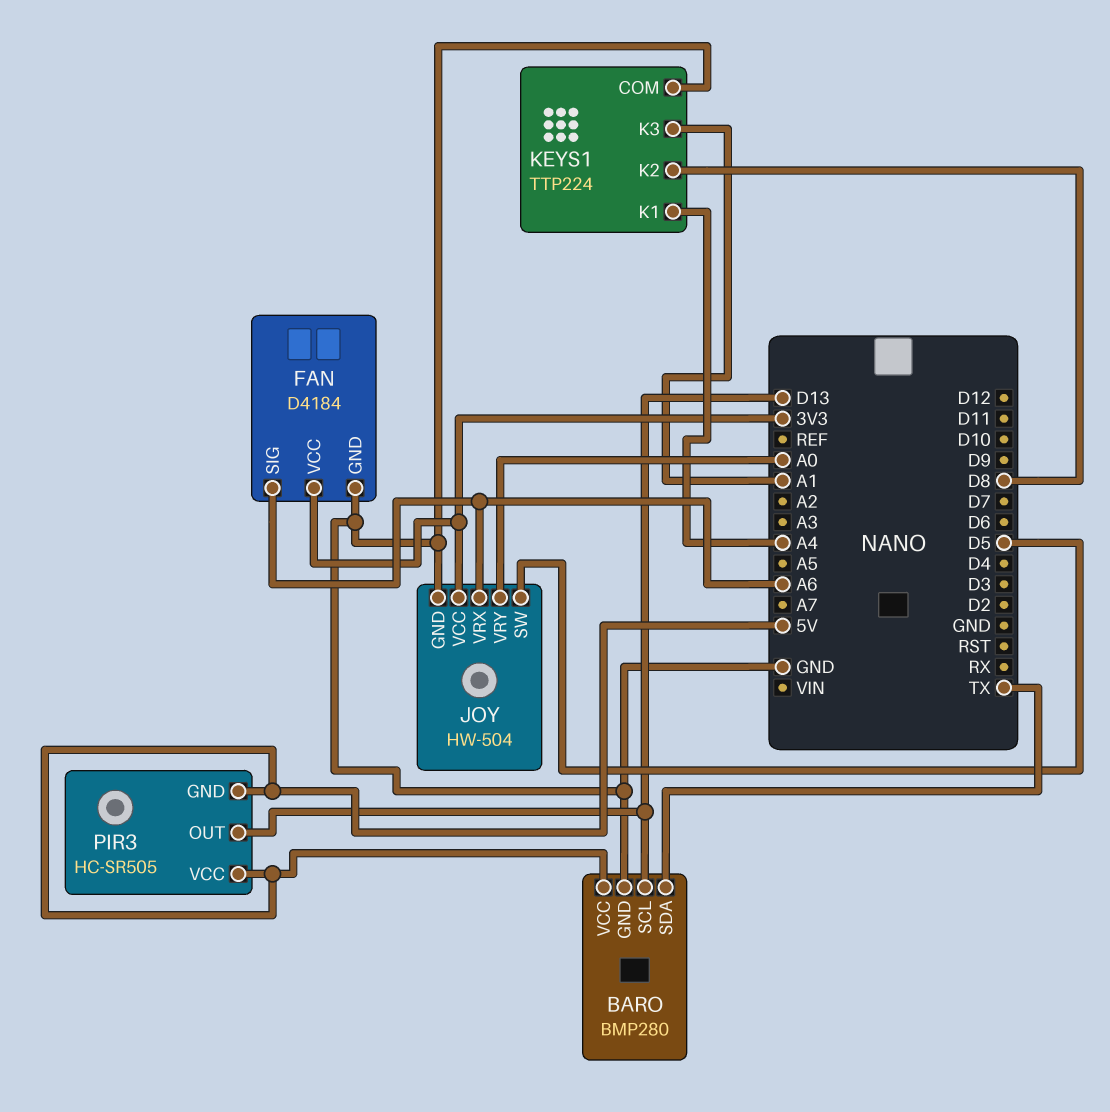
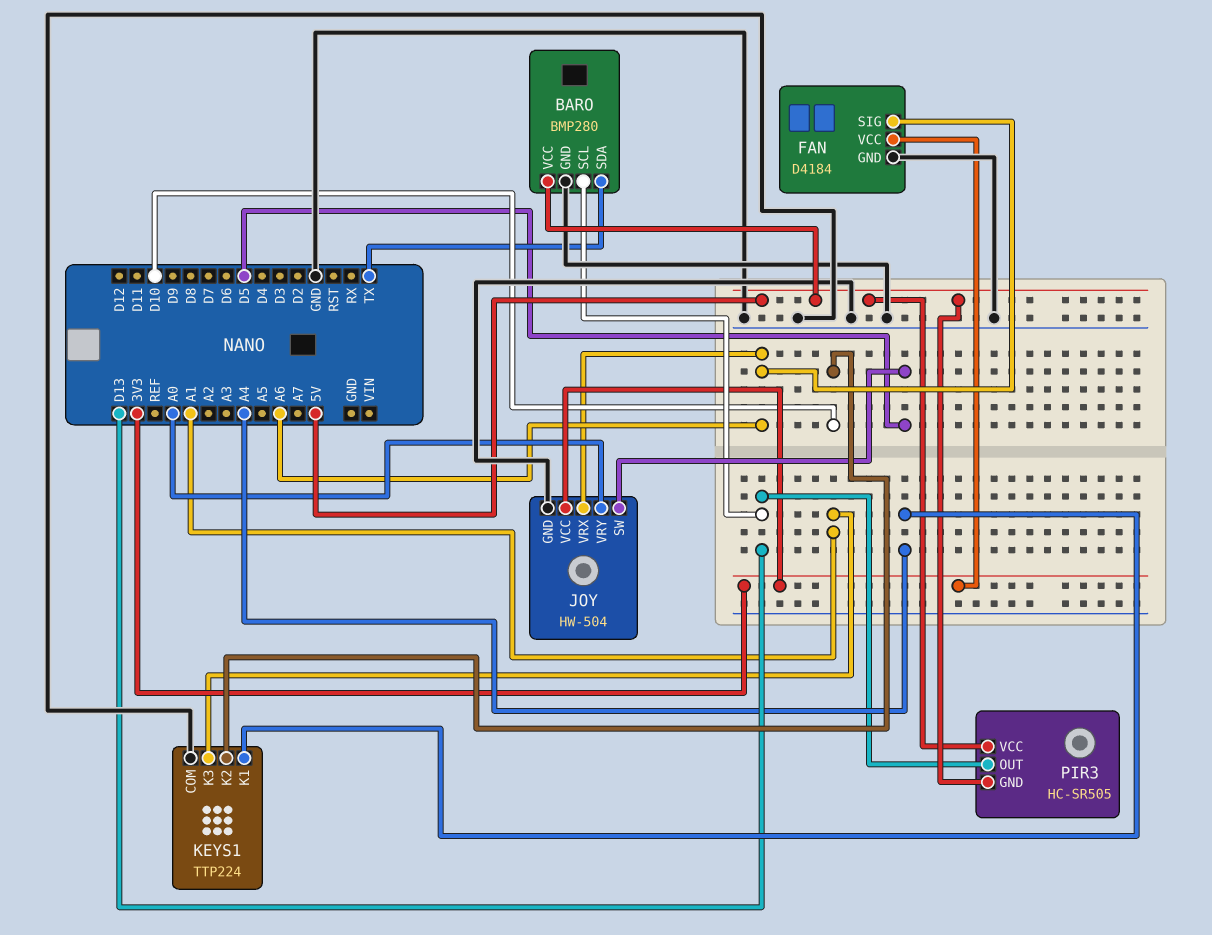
KEYS1 pin K2: D8 -> D10

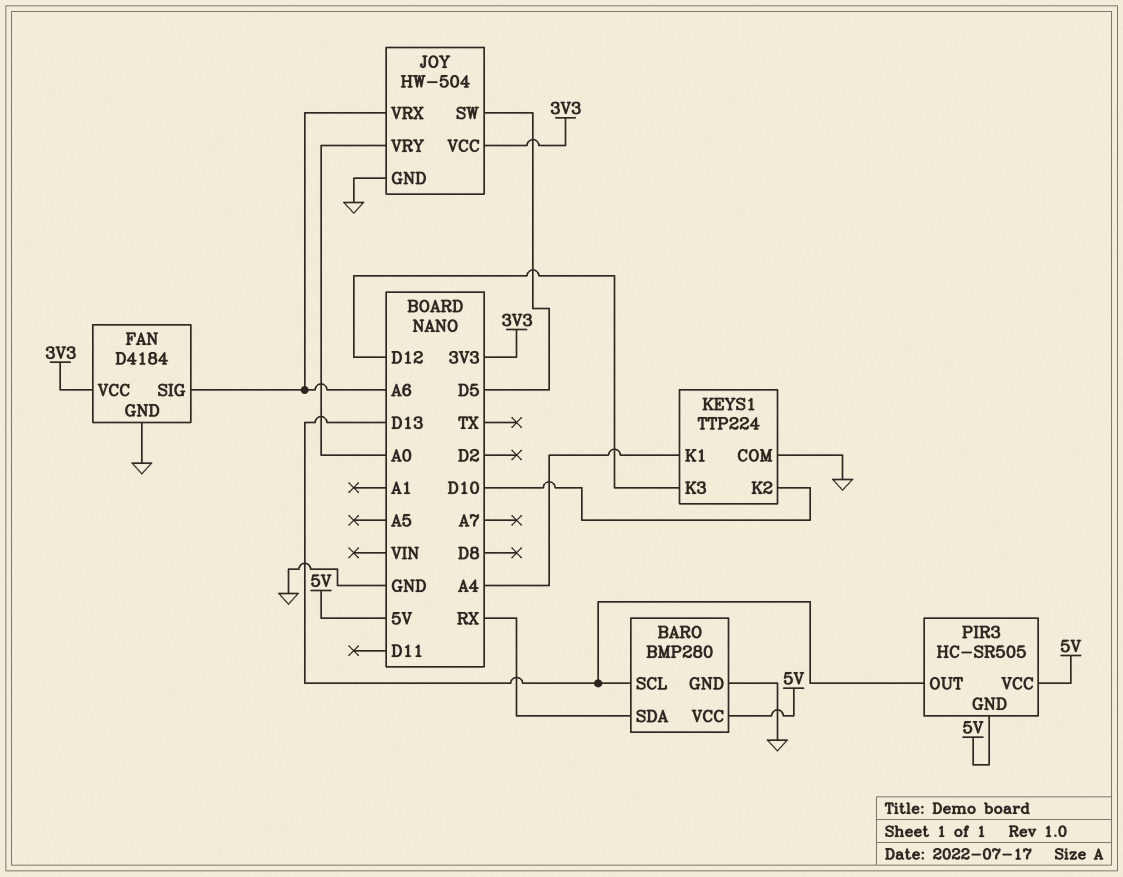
BARO pin SDA: TX -> RX
KEYS1 pin K3: A1 -> D12

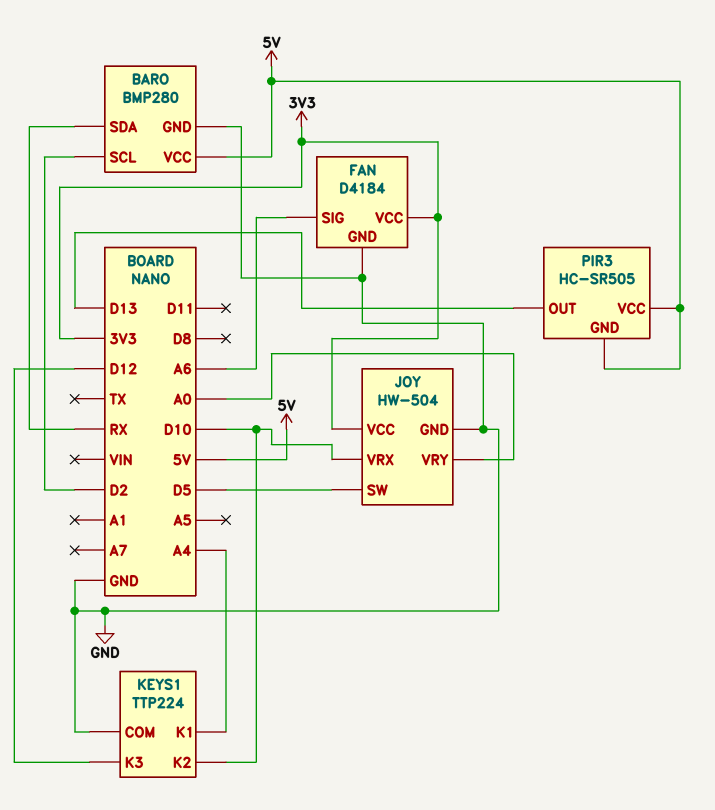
BARO pin SCL: D13 -> D2
JOY pin VRX: A6 -> D10

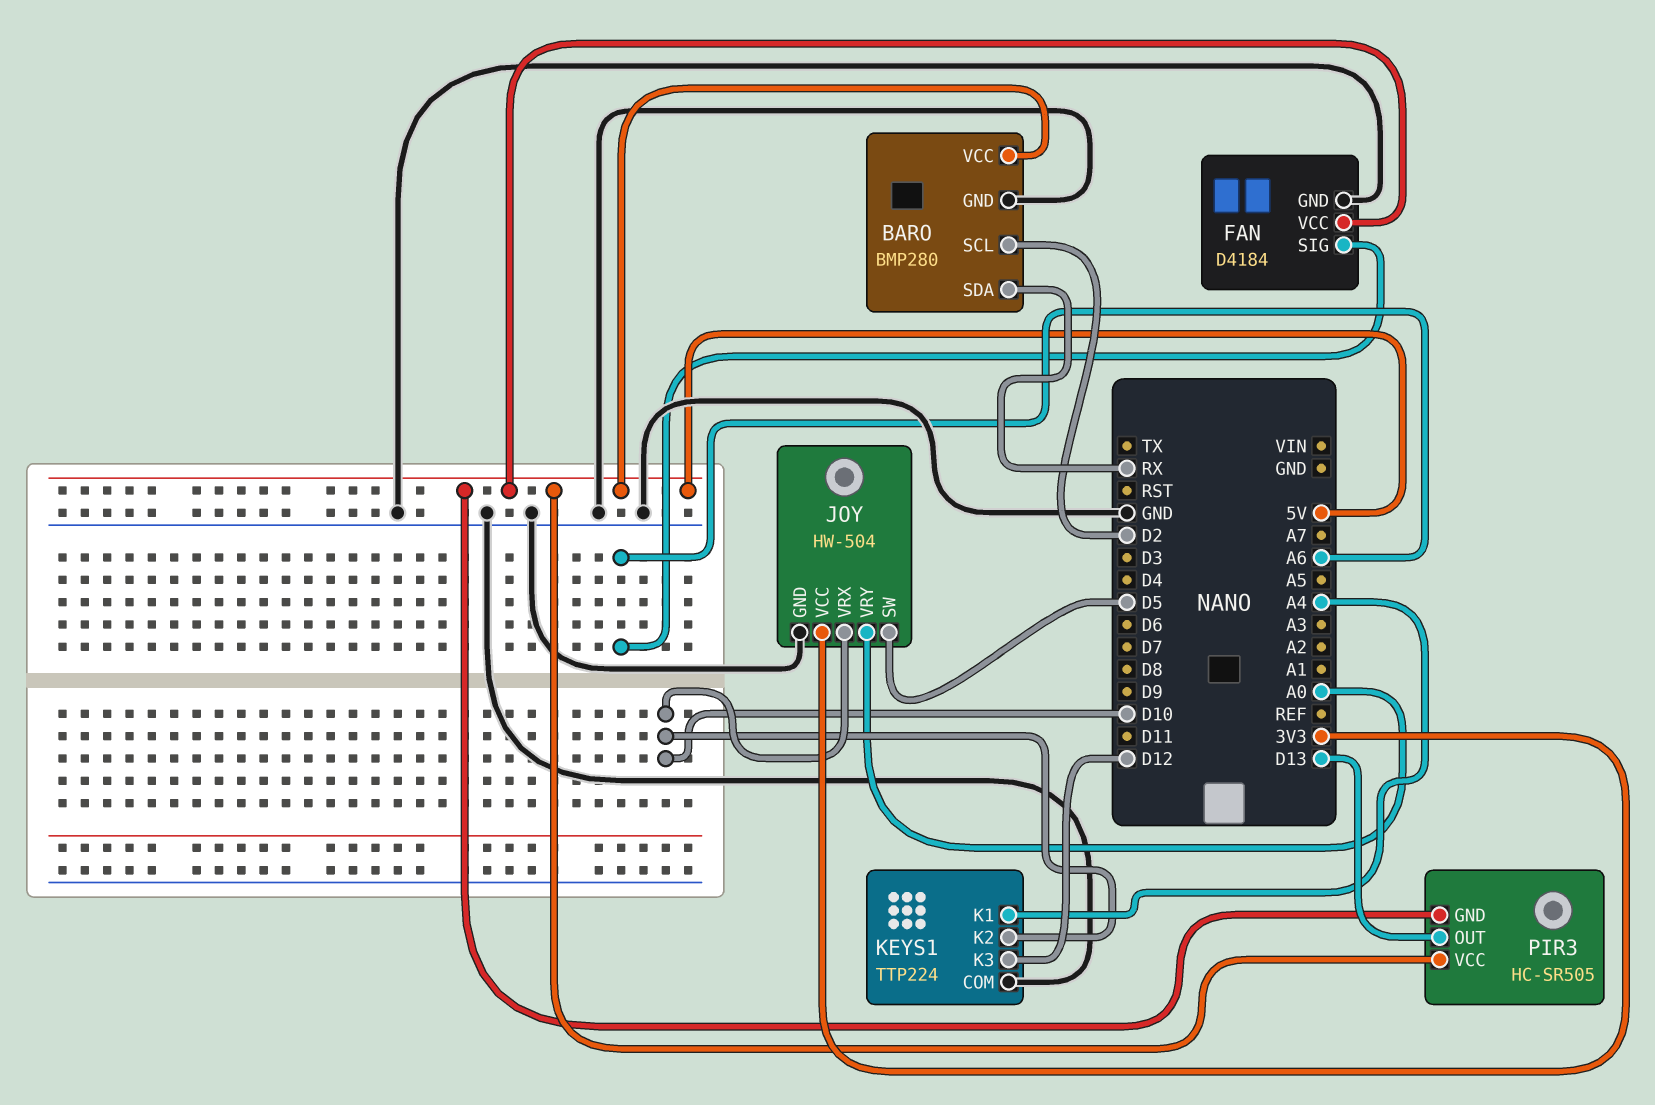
FAN pin VCC: 3V3 -> 5V

